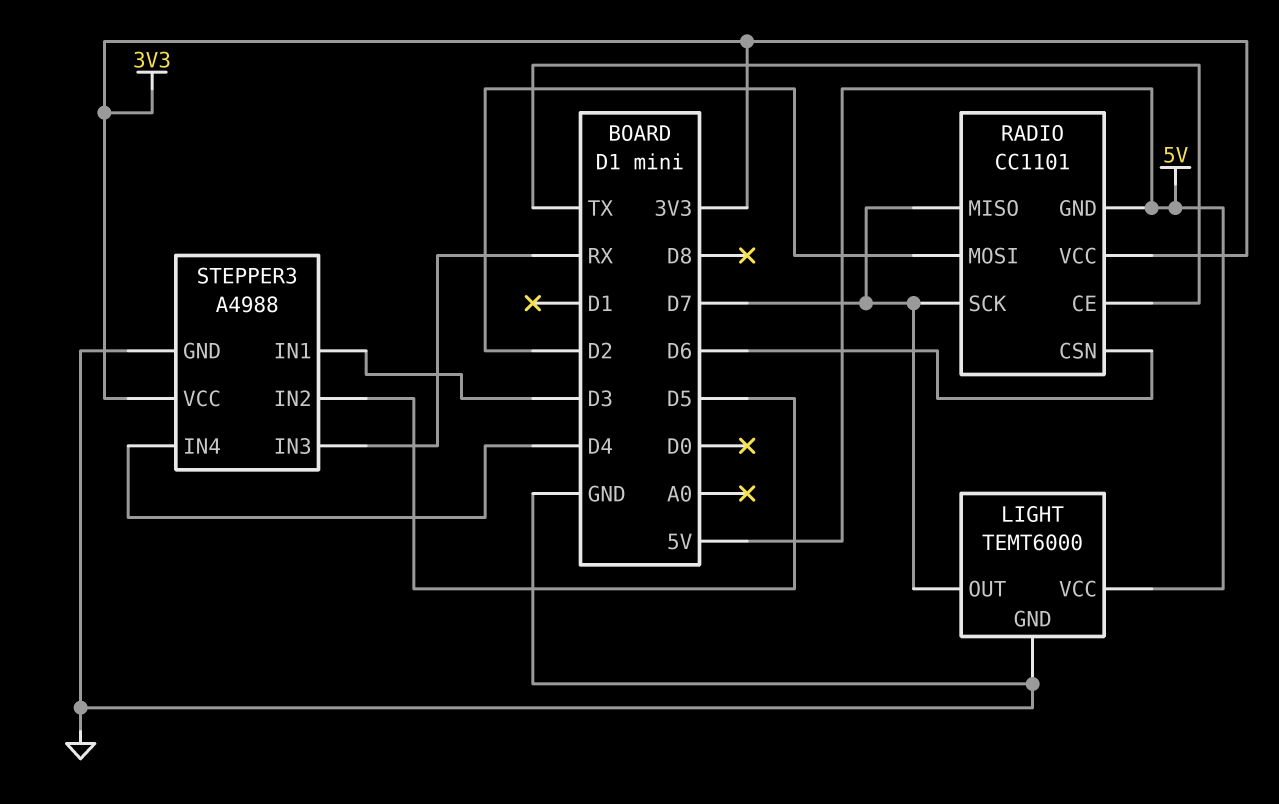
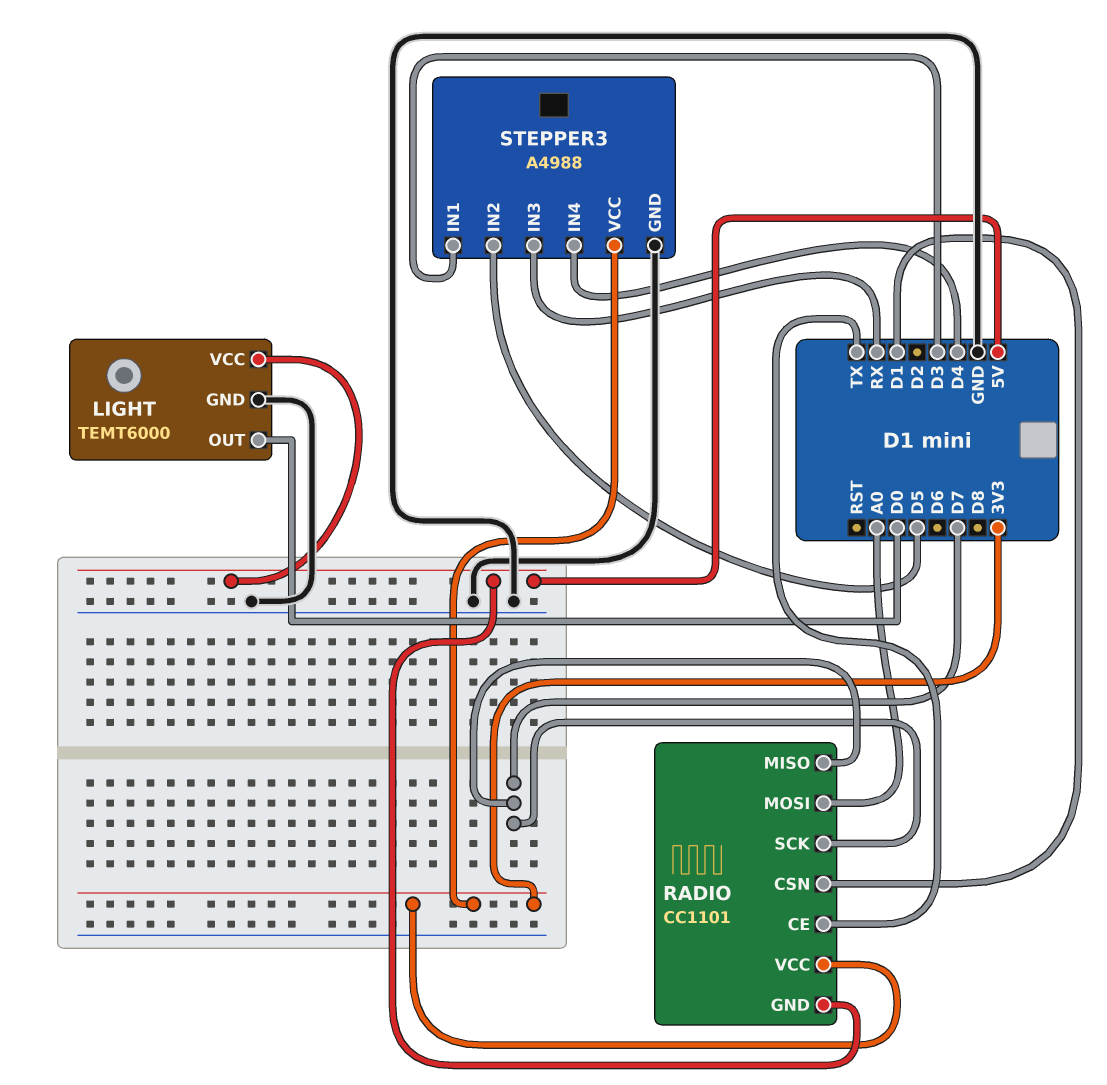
LIGHT pin OUT: D7 -> D0
RADIO pin CSN: D6 -> D1
RADIO pin MOSI: D2 -> A0

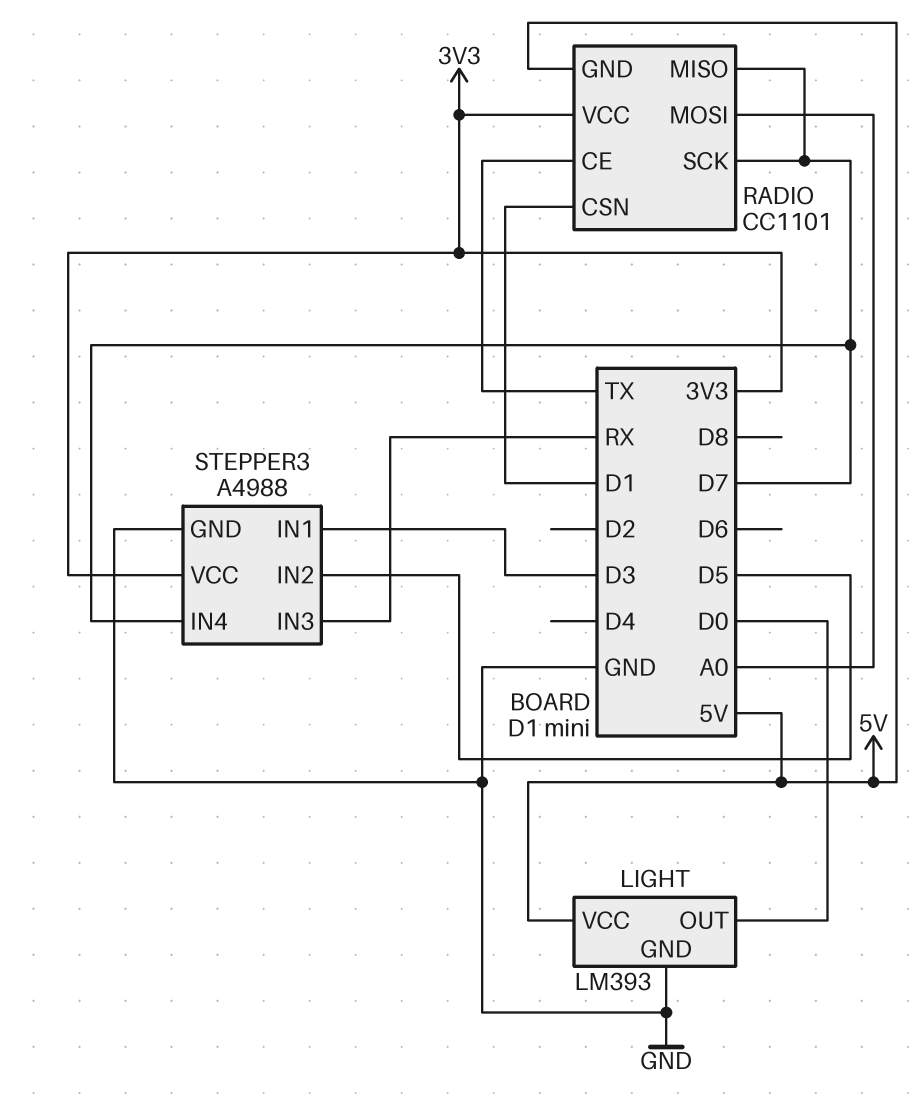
LIGHT: TEMT6000 -> LM393
STEPPER3 pin IN4: D4 -> D7

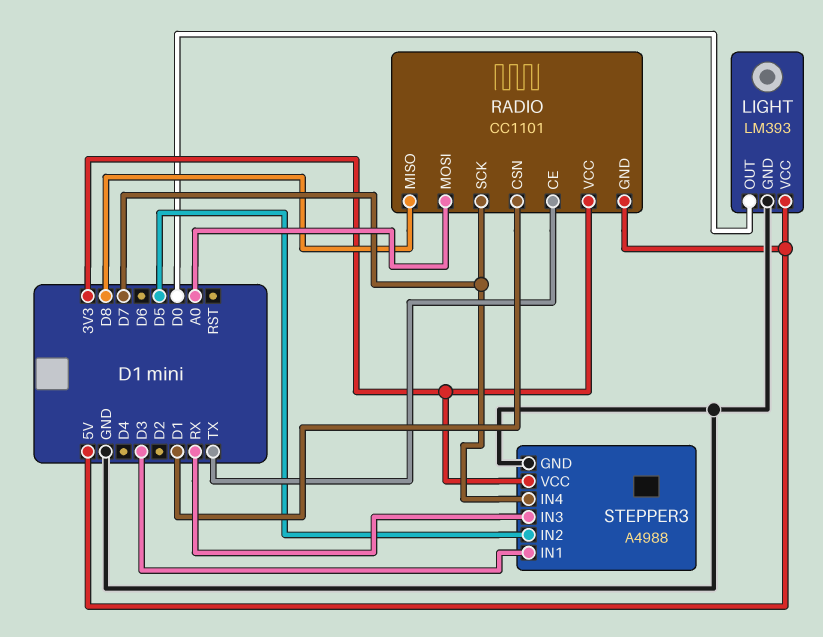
RADIO pin MISO: D7 -> D8

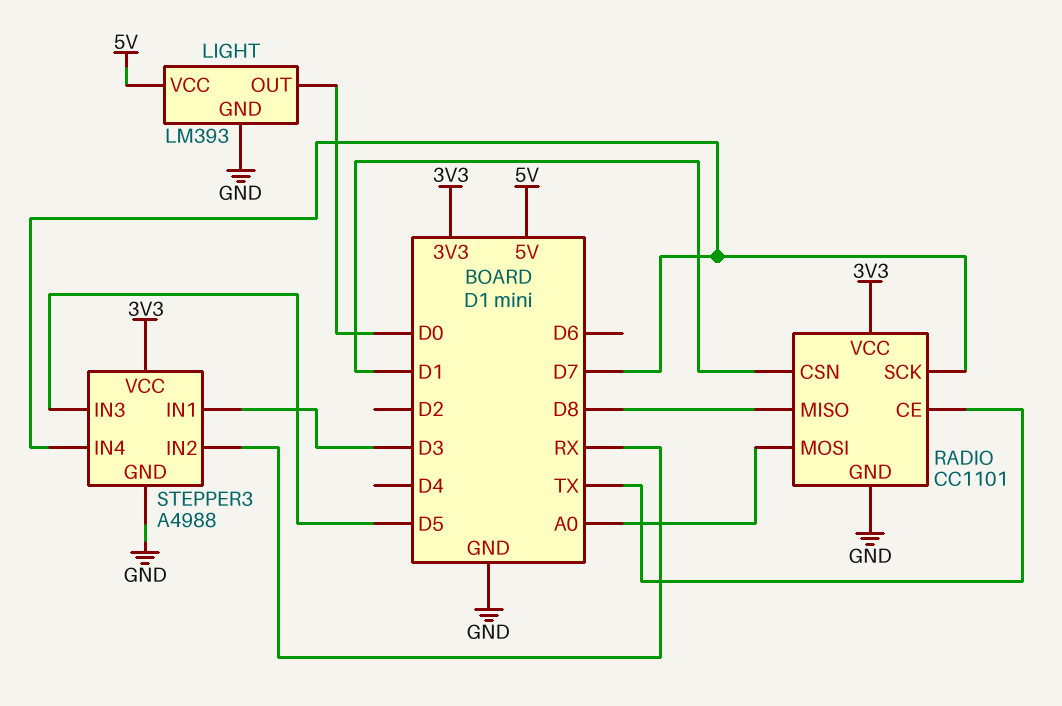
RADIO pin GND: 5V -> GND
STEPPER3 pin IN2: D5 -> RX
STEPPER3 pin IN3: RX -> D5

